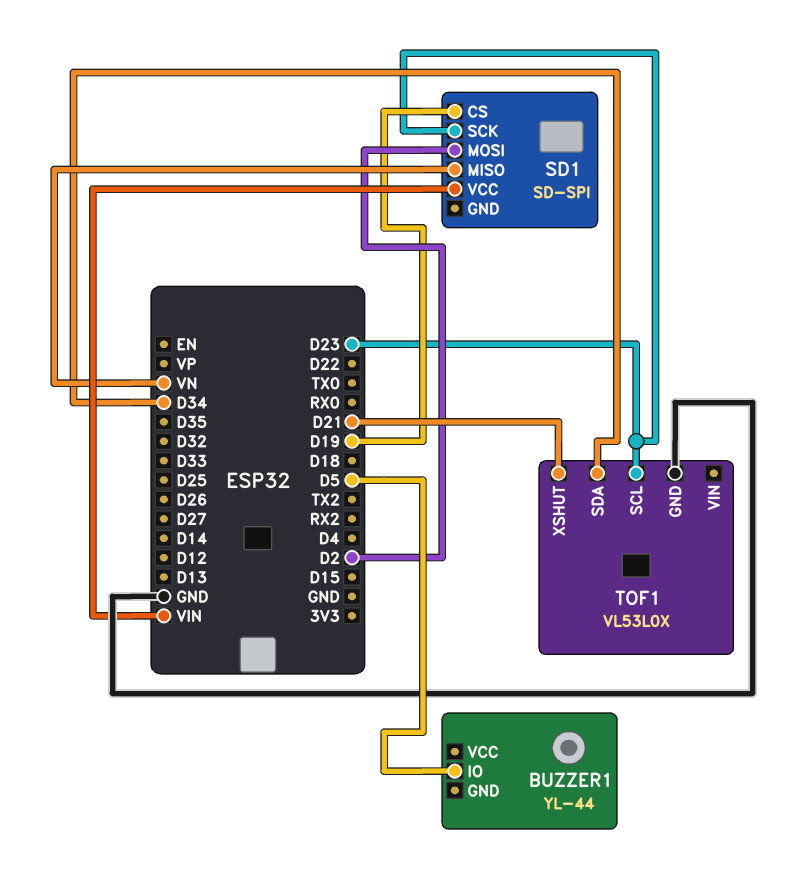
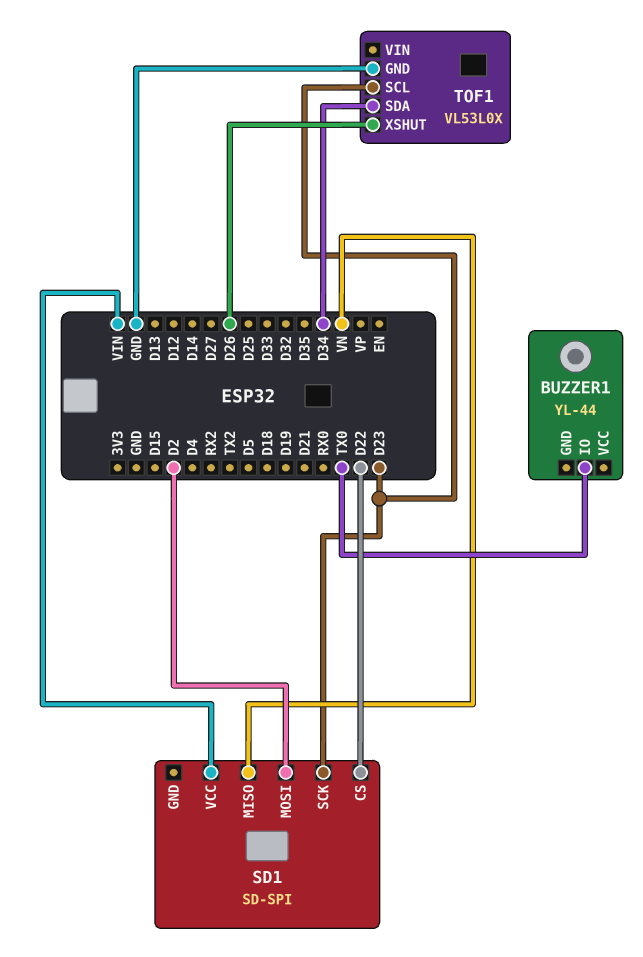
BUZZER1 pin IO: D5 -> TX0
SD1 pin CS: D19 -> D22
TOF1 pin XSHUT: D21 -> D26

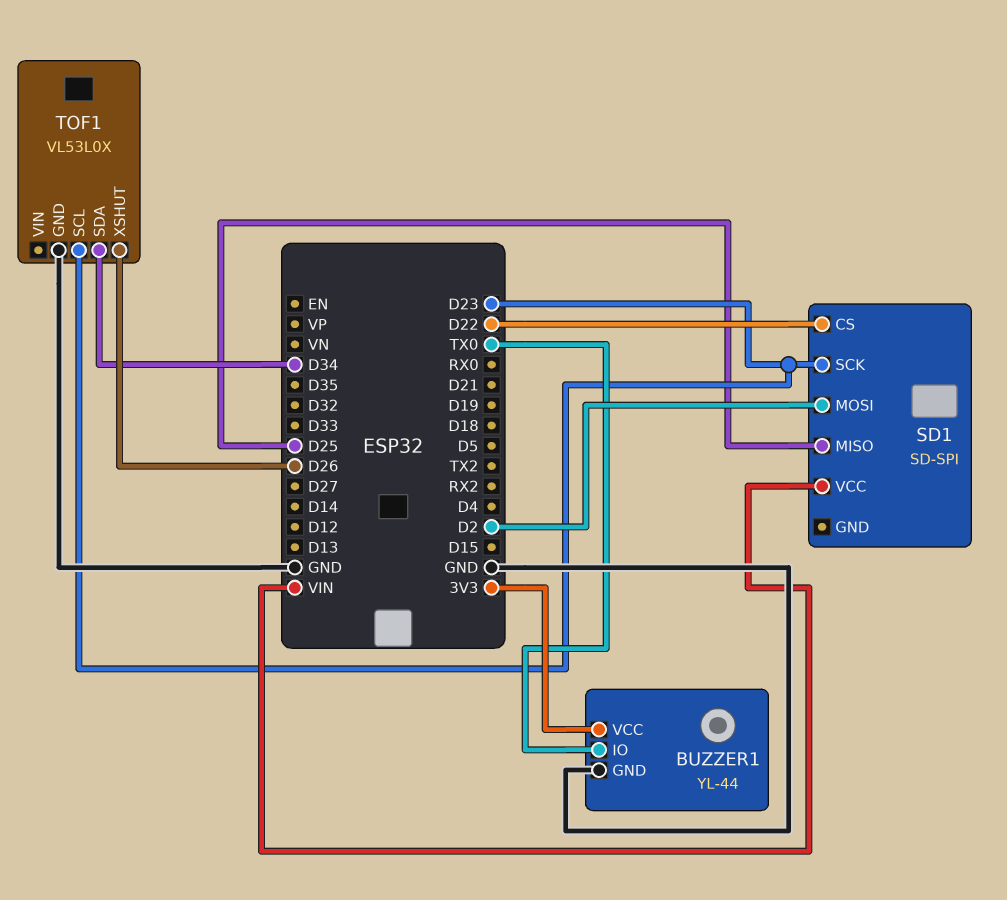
BUZZER1 pin GND: none -> GND
BUZZER1 pin VCC: none -> 3V3
SD1 pin MISO: VN -> D25

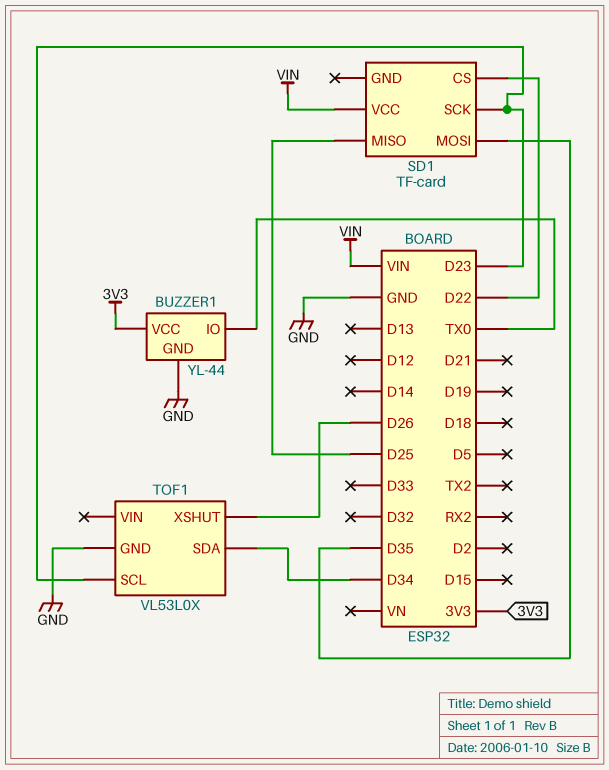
SD1: SD-SPI -> TF-card
SD1 pin MOSI: D2 -> D35

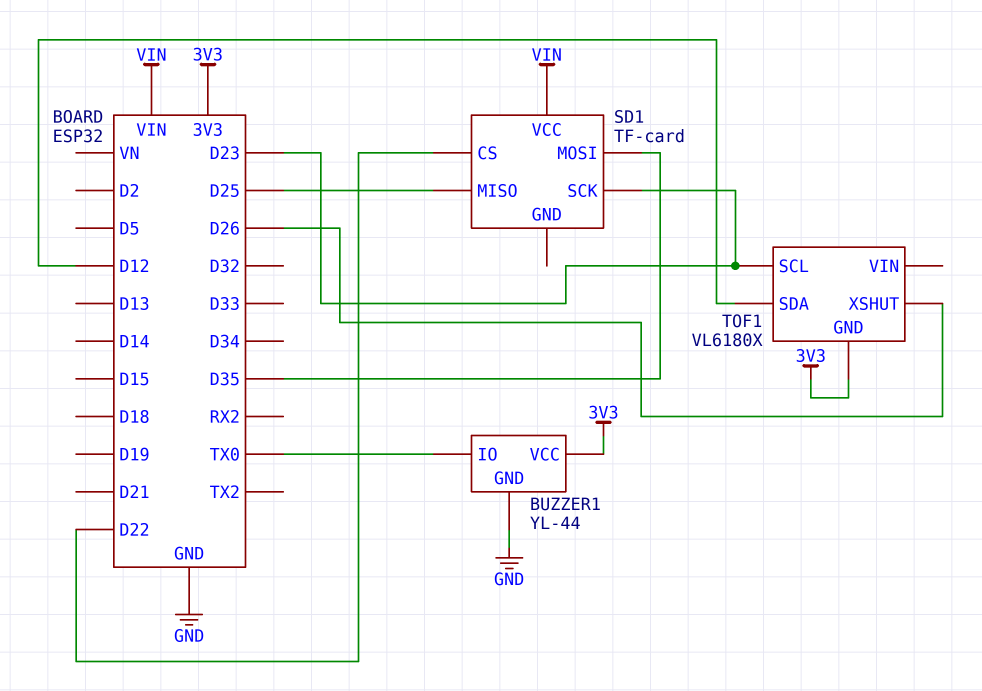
TOF1: VL53L0X -> VL6180X
TOF1 pin GND: GND -> 3V3
TOF1 pin SDA: D34 -> D12

